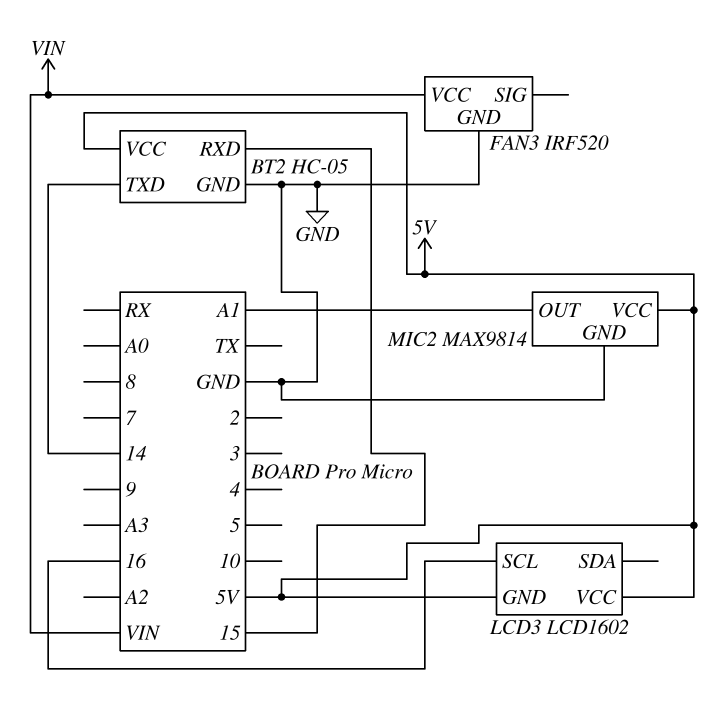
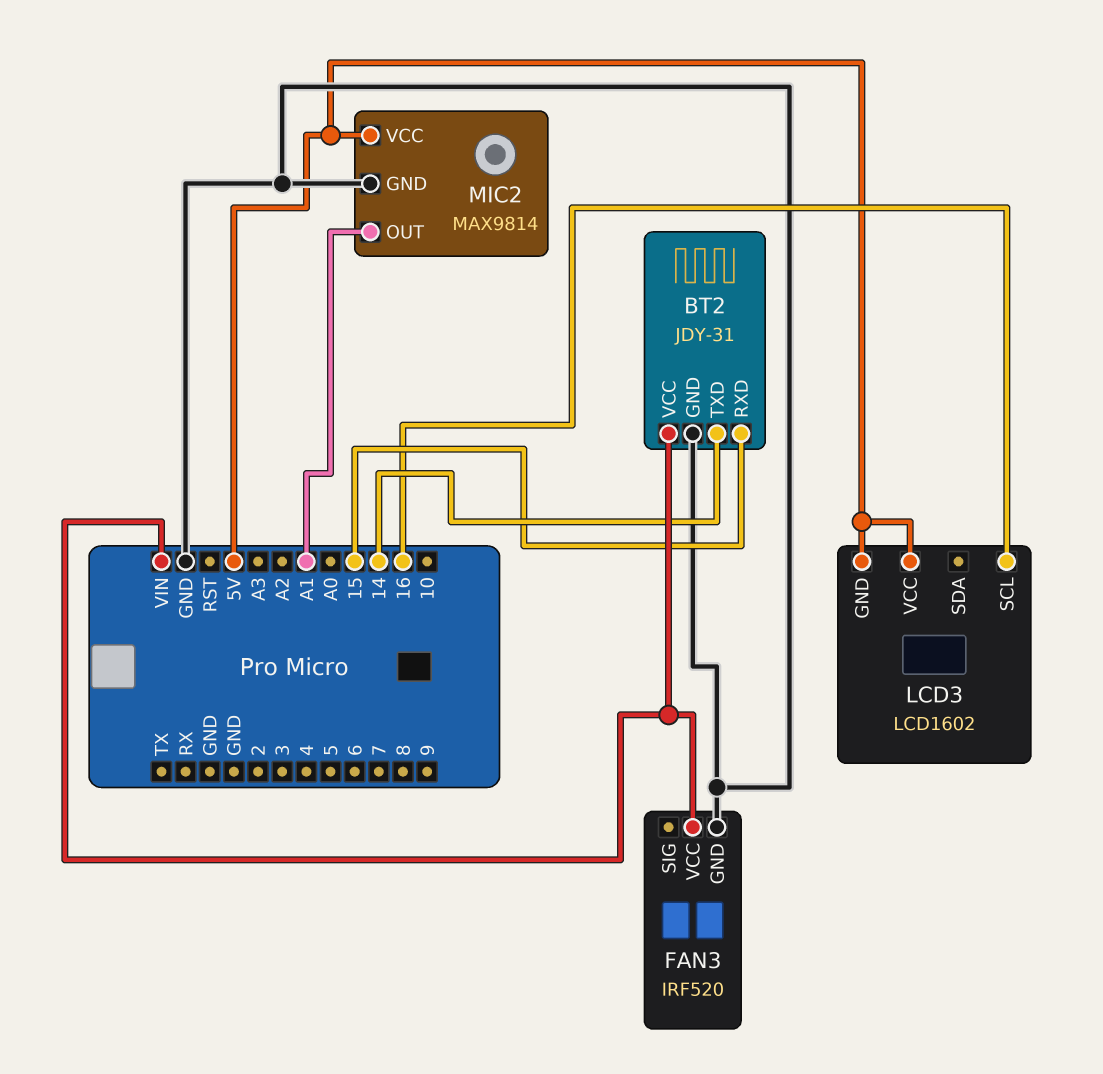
BT2: HC-05 -> JDY-31
BT2 pin VCC: 5V -> VIN

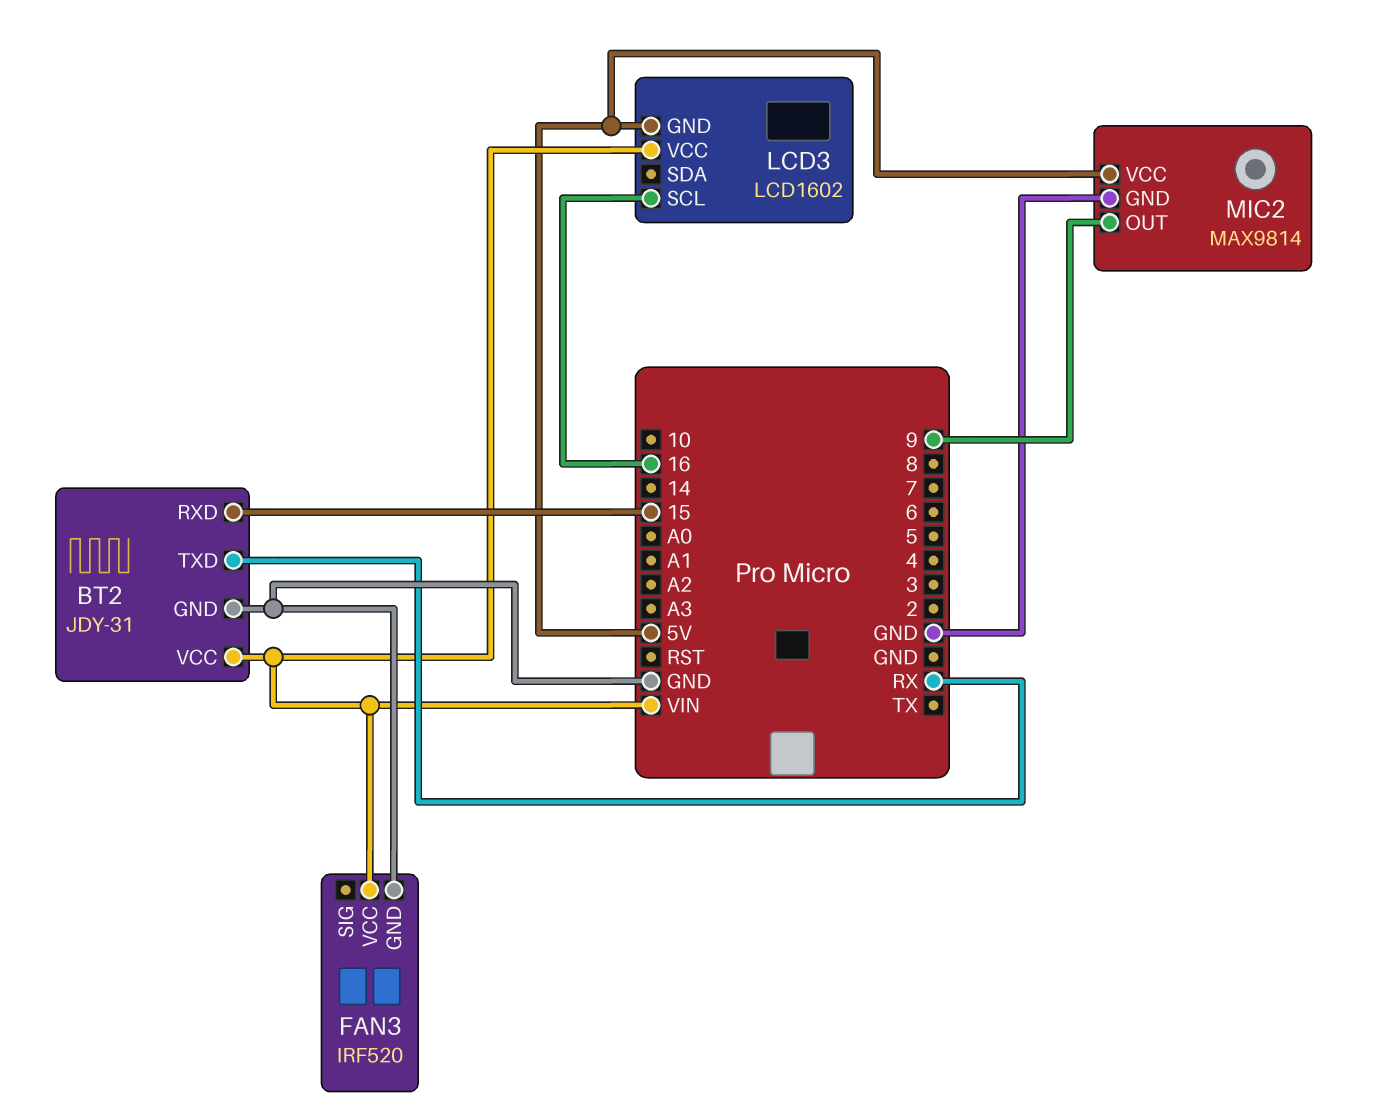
BT2 pin TXD: 14 -> RX
LCD3 pin VCC: 5V -> VIN
MIC2 pin OUT: A1 -> 9

